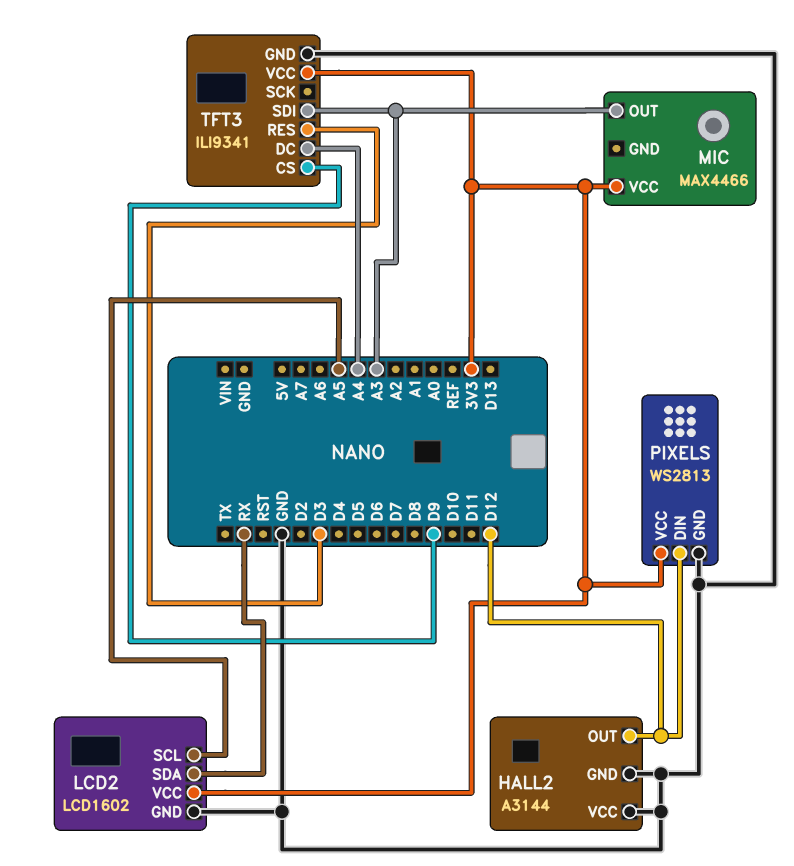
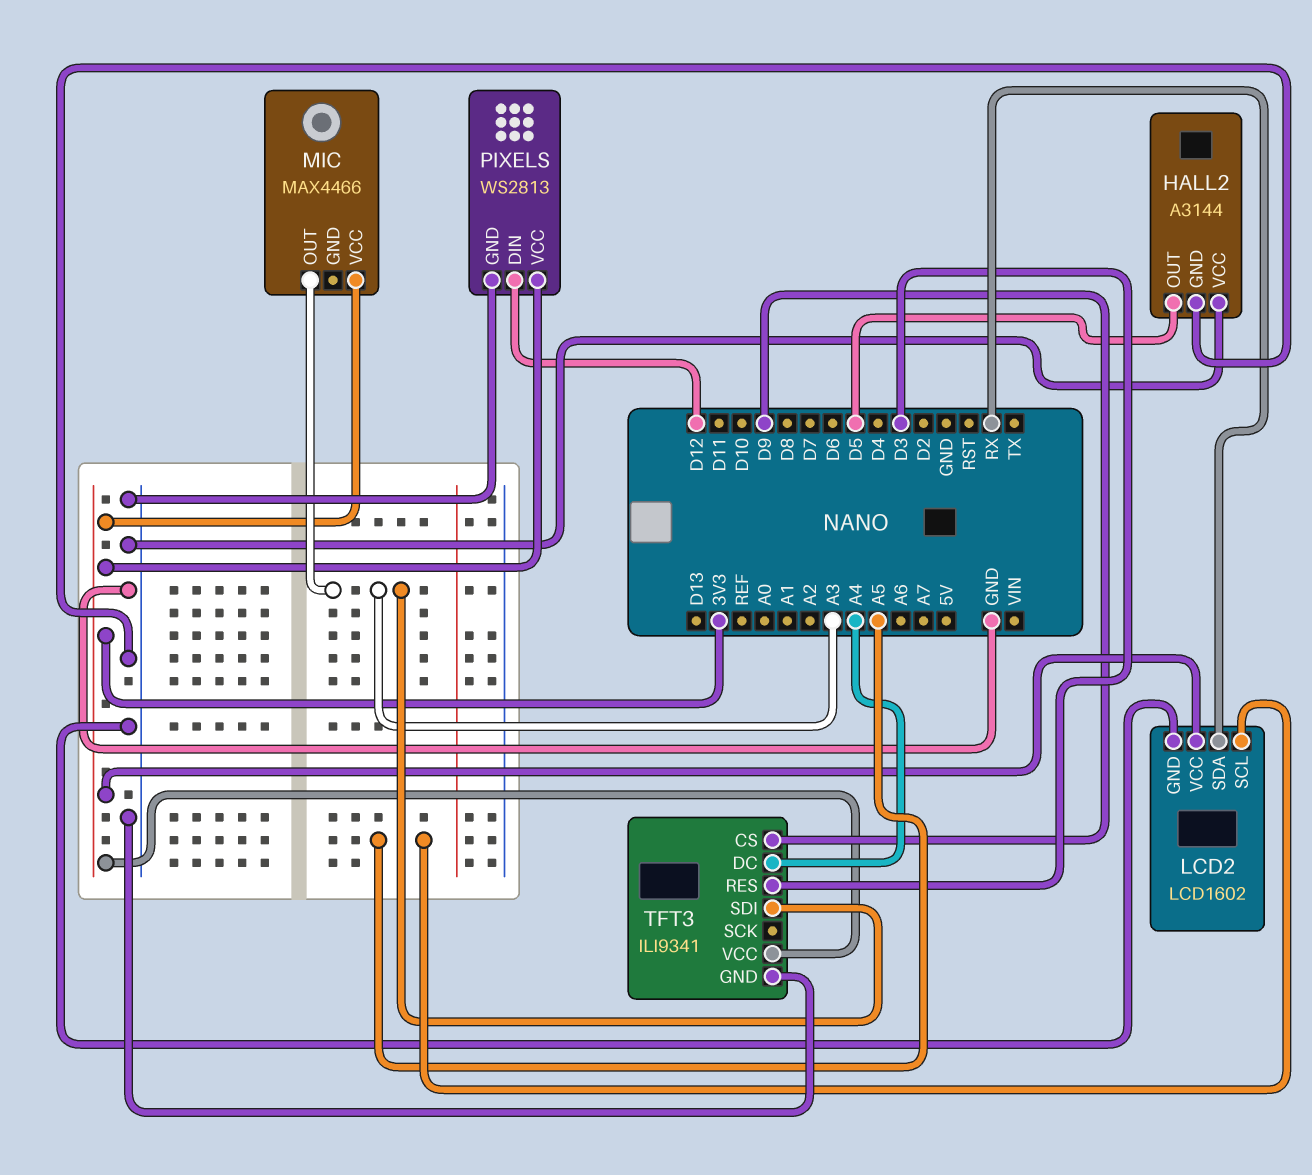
HALL2 pin OUT: D12 -> D5

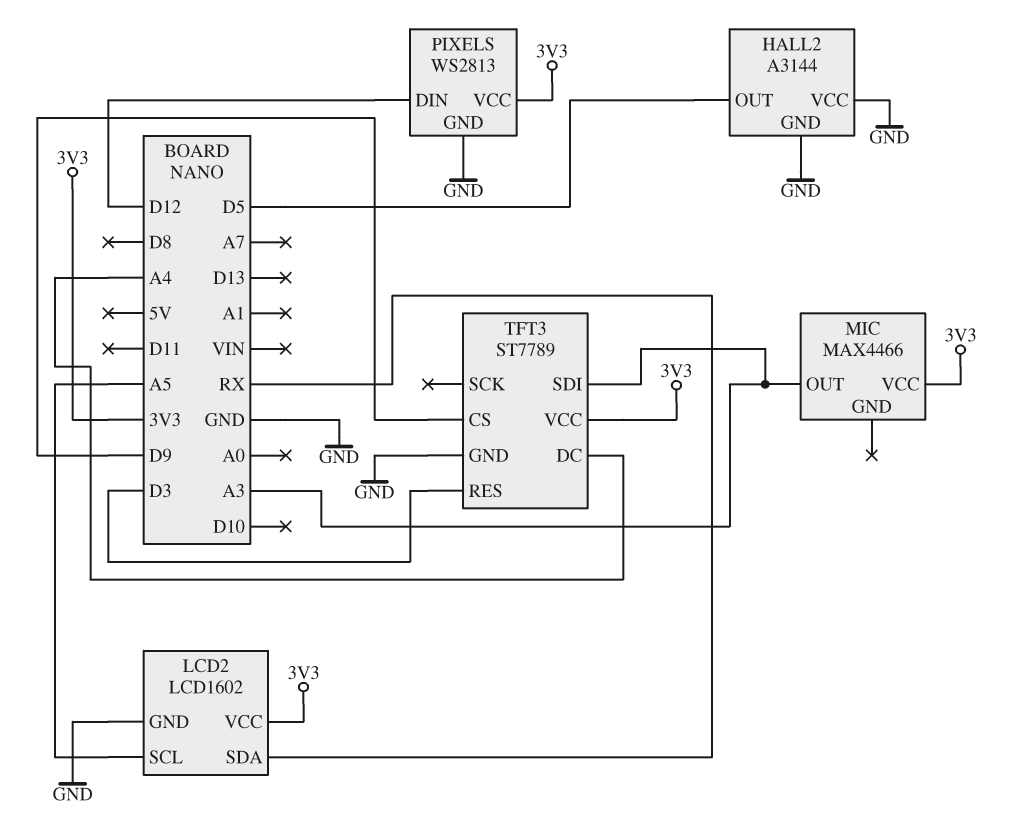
TFT3: ILI9341 -> ST7789

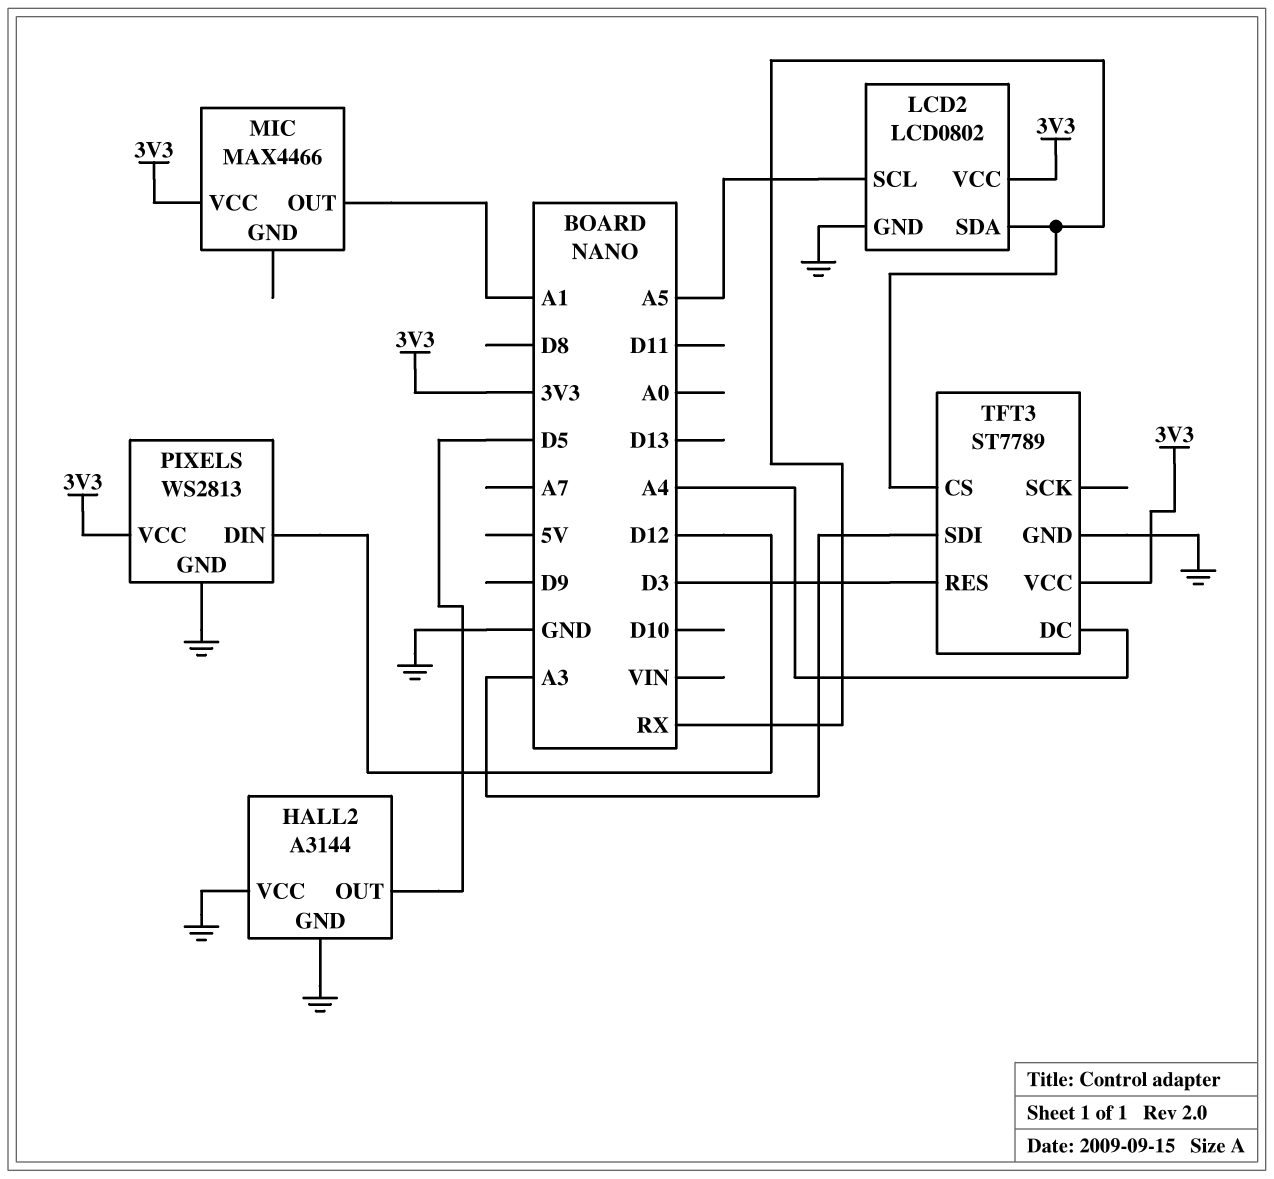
LCD2: LCD1602 -> LCD0802
MIC pin OUT: A3 -> A1
TFT3 pin CS: D9 -> RX

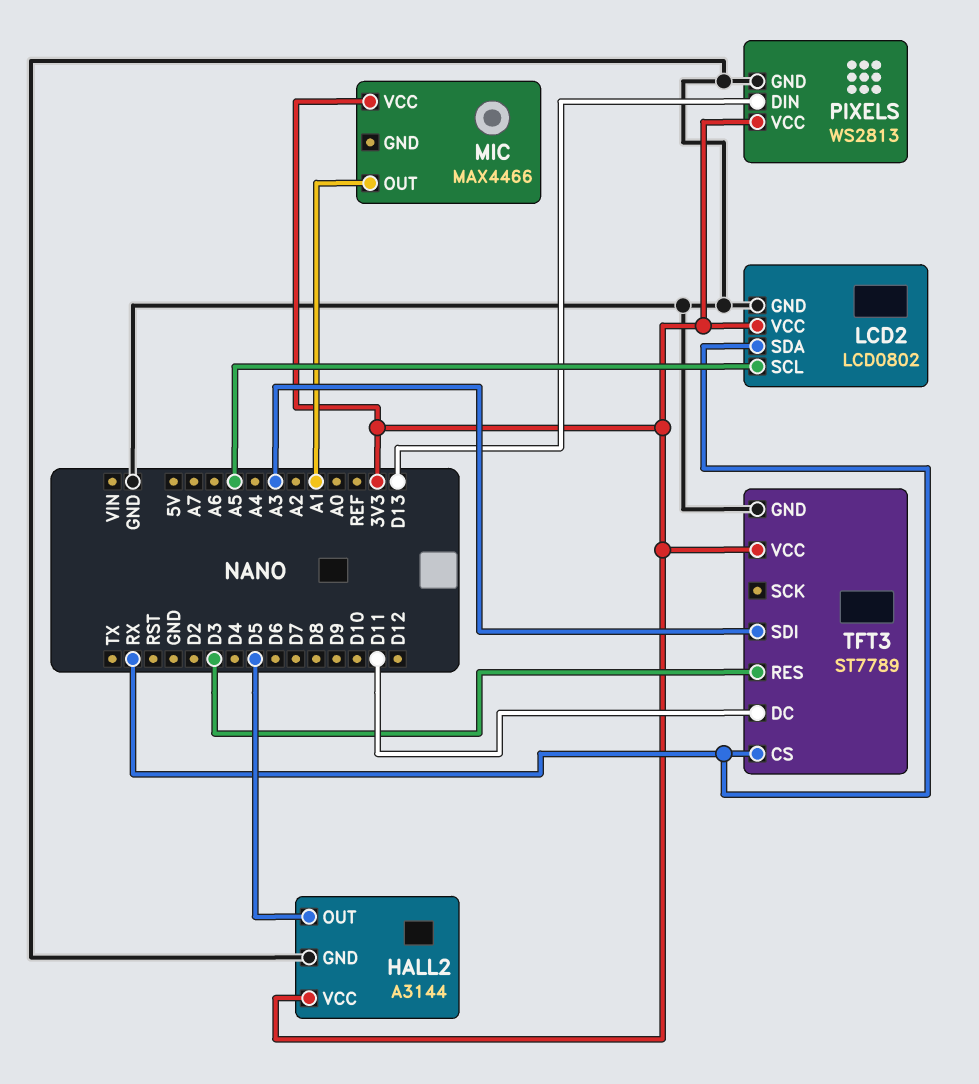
HALL2 pin VCC: GND -> 3V3
PIXELS pin DIN: D12 -> D13
TFT3 pin DC: A4 -> D11

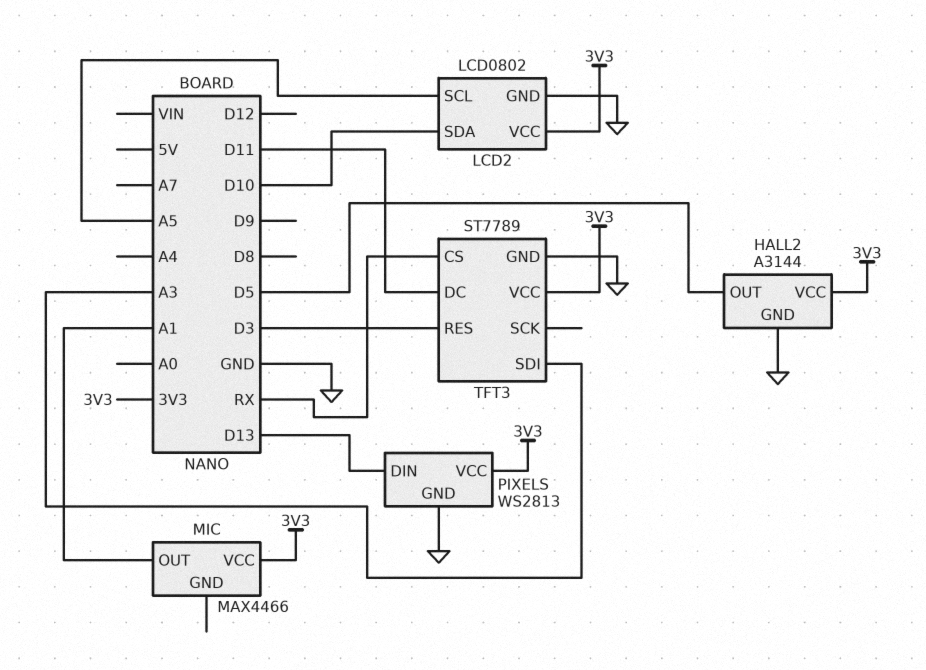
LCD2 pin SDA: RX -> D10

